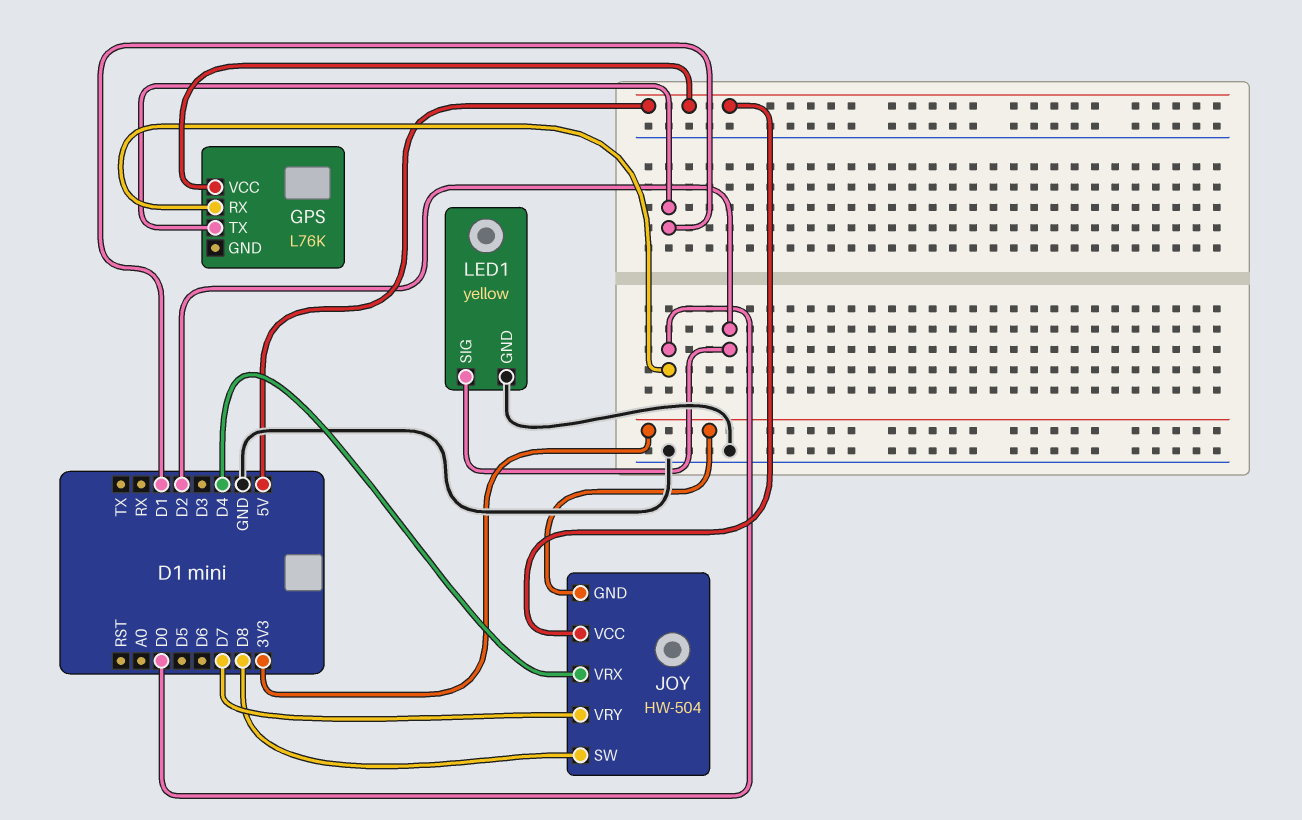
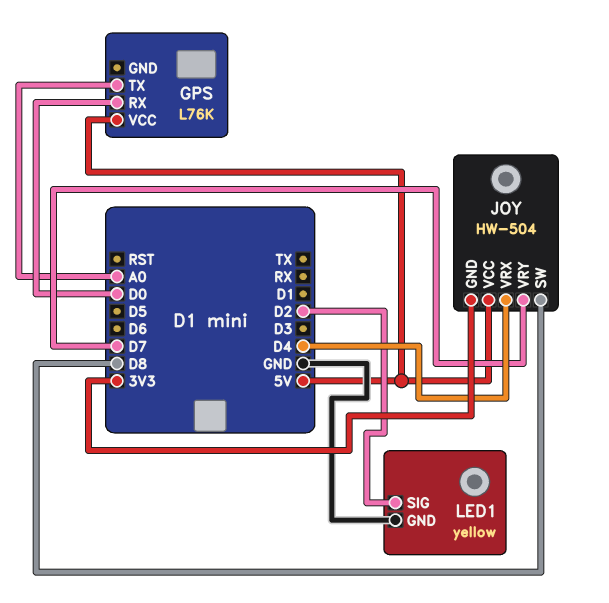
GPS pin TX: D1 -> A0

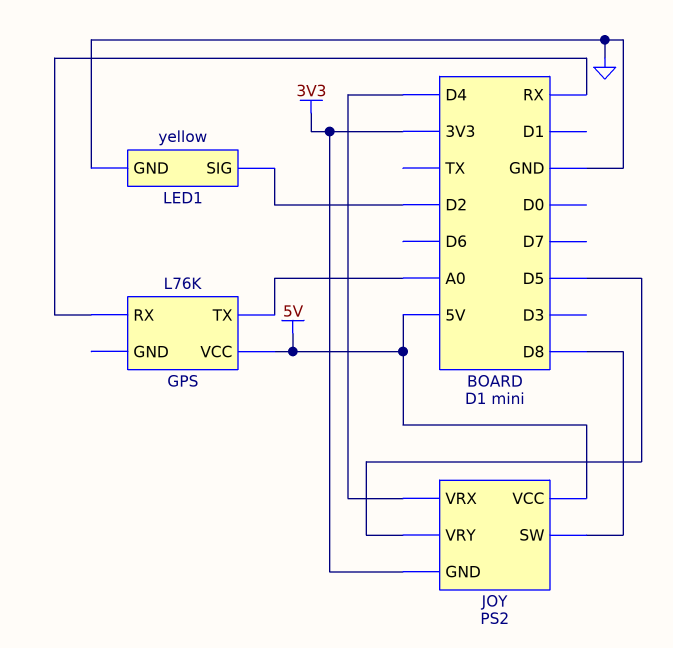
GPS pin RX: D0 -> RX
JOY: HW-504 -> PS2
JOY pin VRY: D7 -> D5

